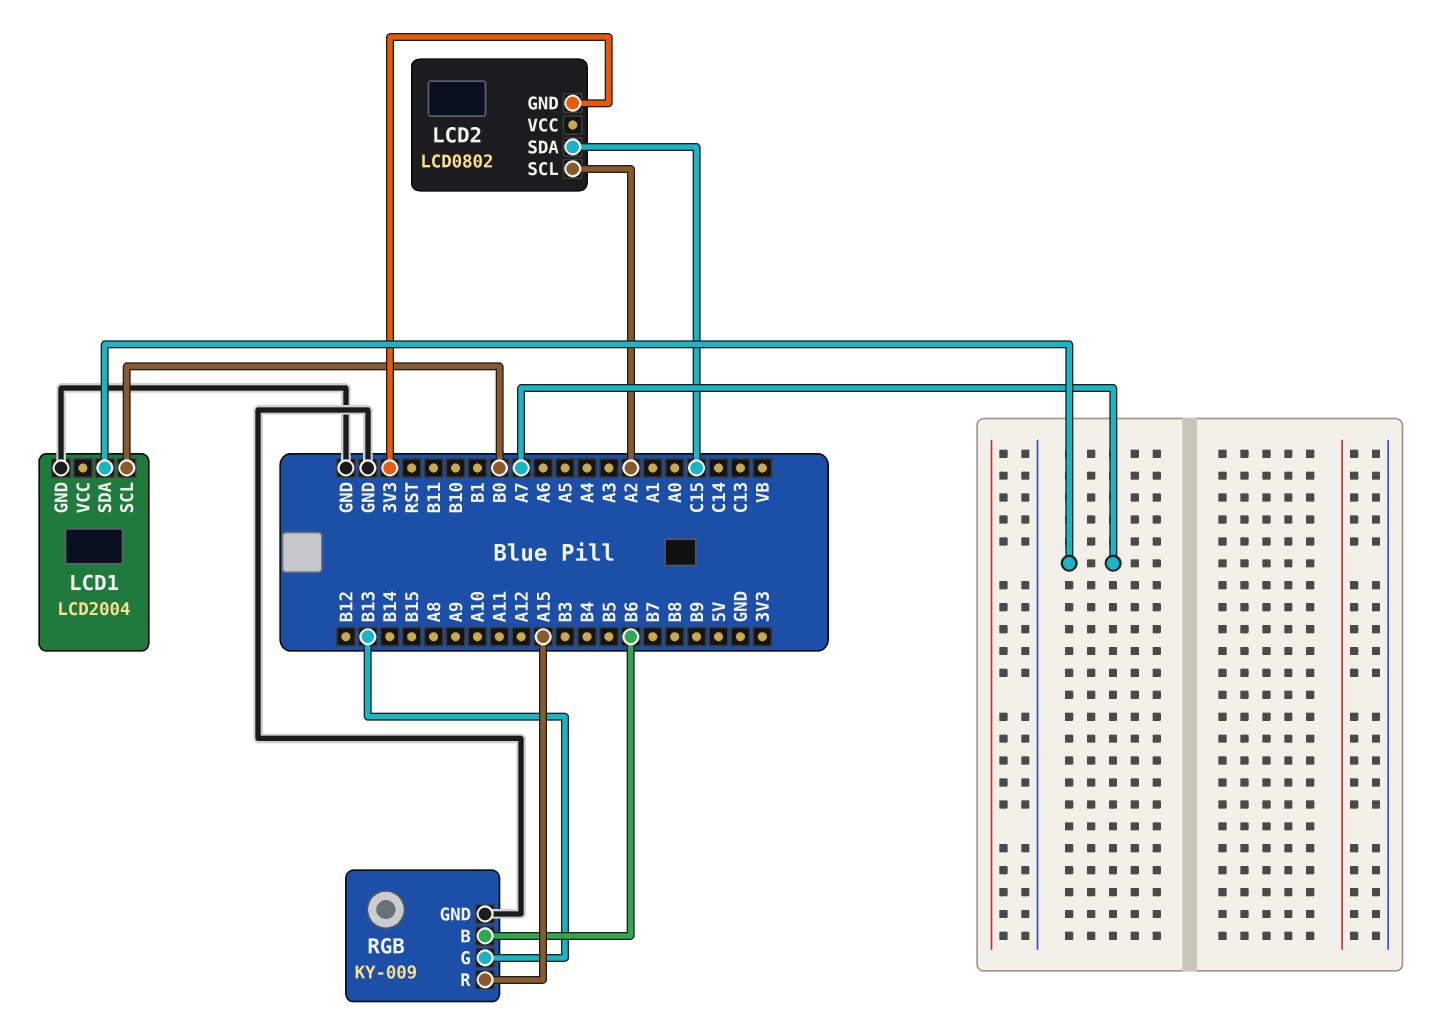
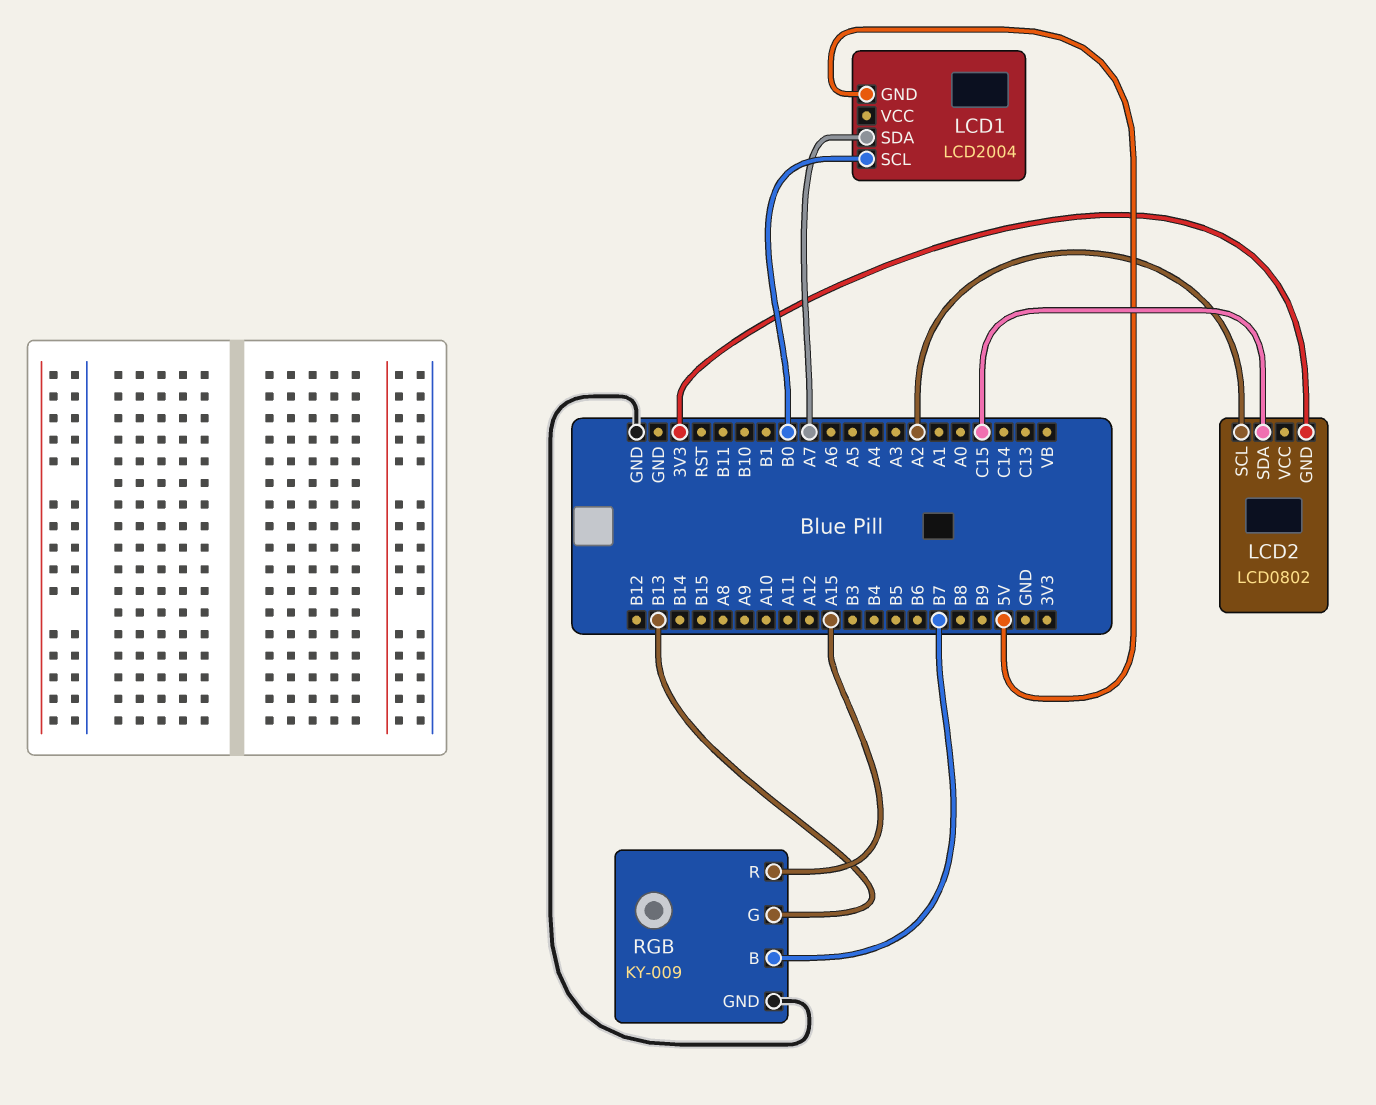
LCD1 pin GND: GND -> 5V
RGB pin B: B6 -> B7

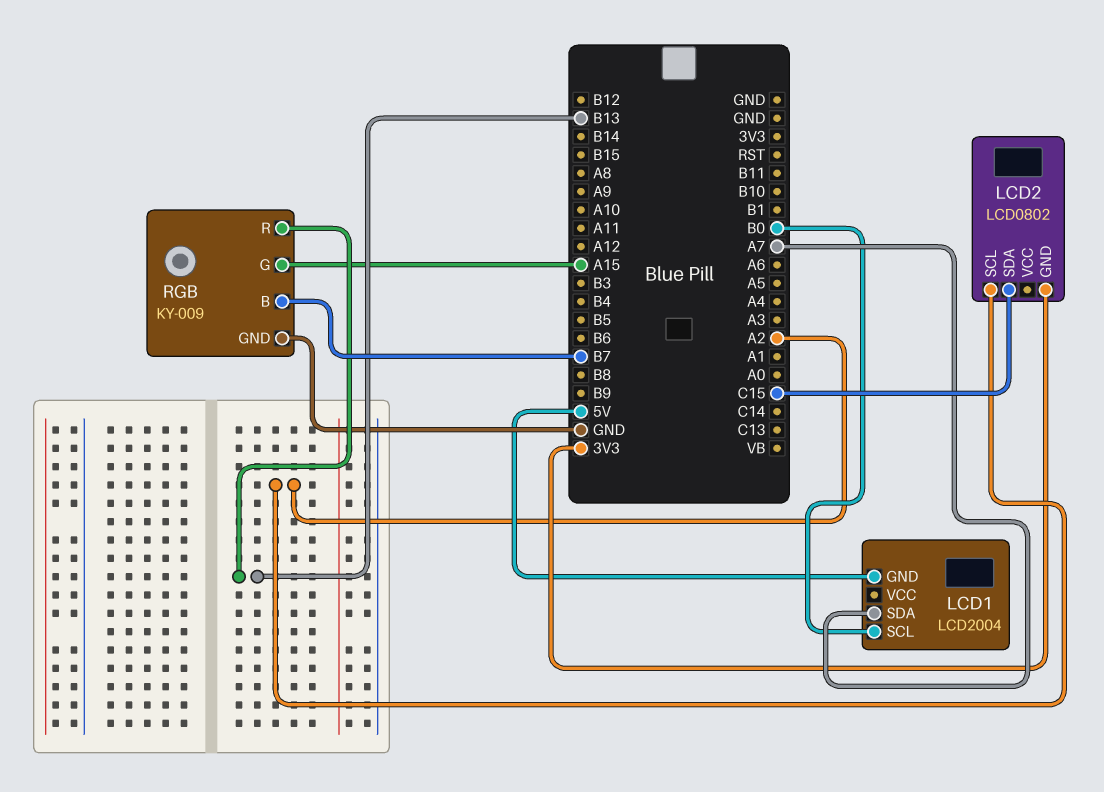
RGB pin G: B13 -> A15
RGB pin R: A15 -> B13

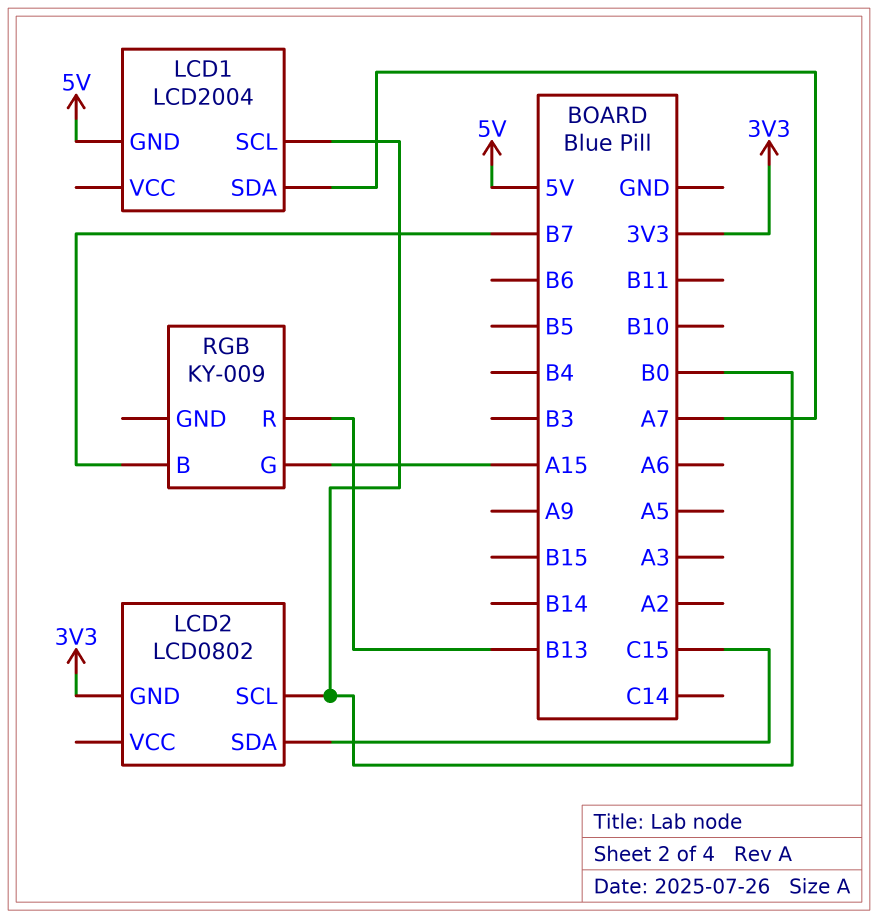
LCD2 pin SCL: A2 -> B0
RGB pin GND: GND -> none

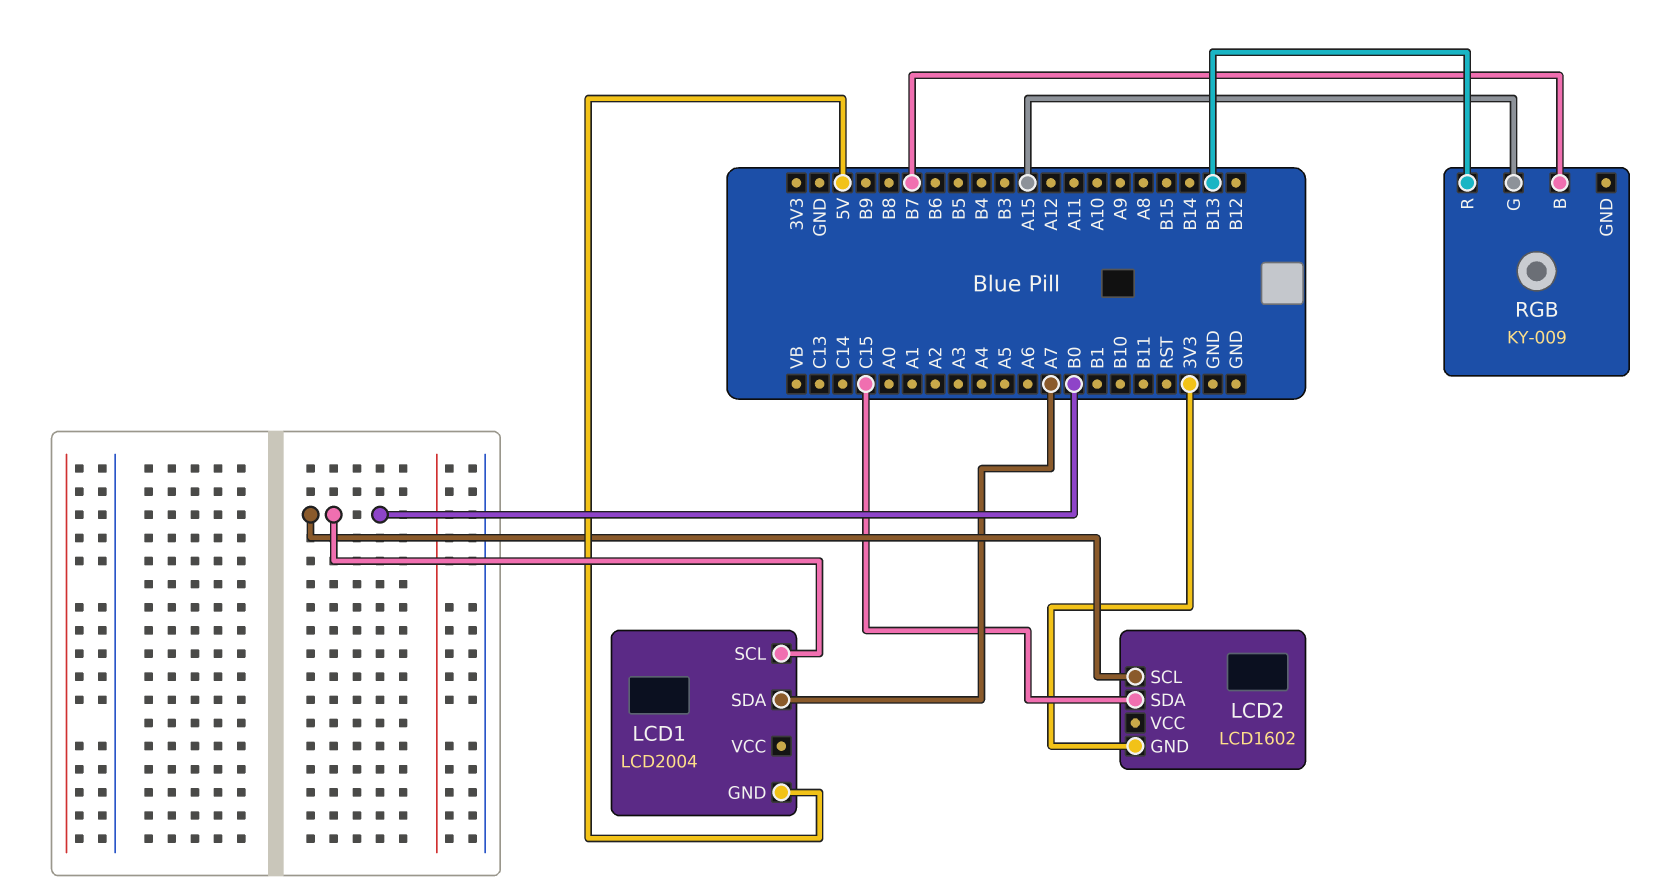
LCD2: LCD0802 -> LCD1602

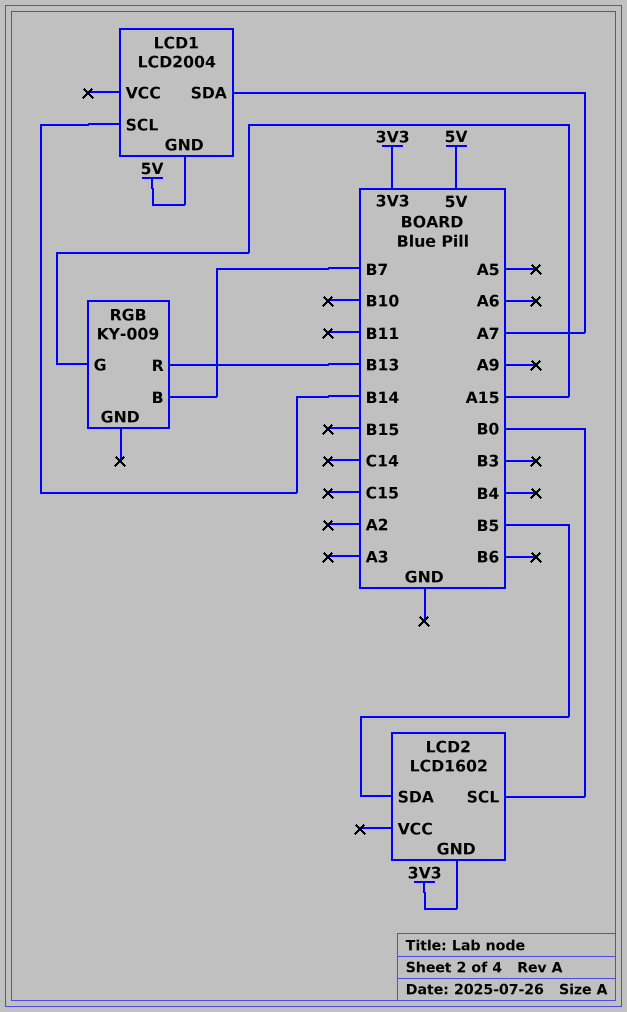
LCD1 pin SCL: B0 -> B14
LCD2 pin SDA: C15 -> B5

